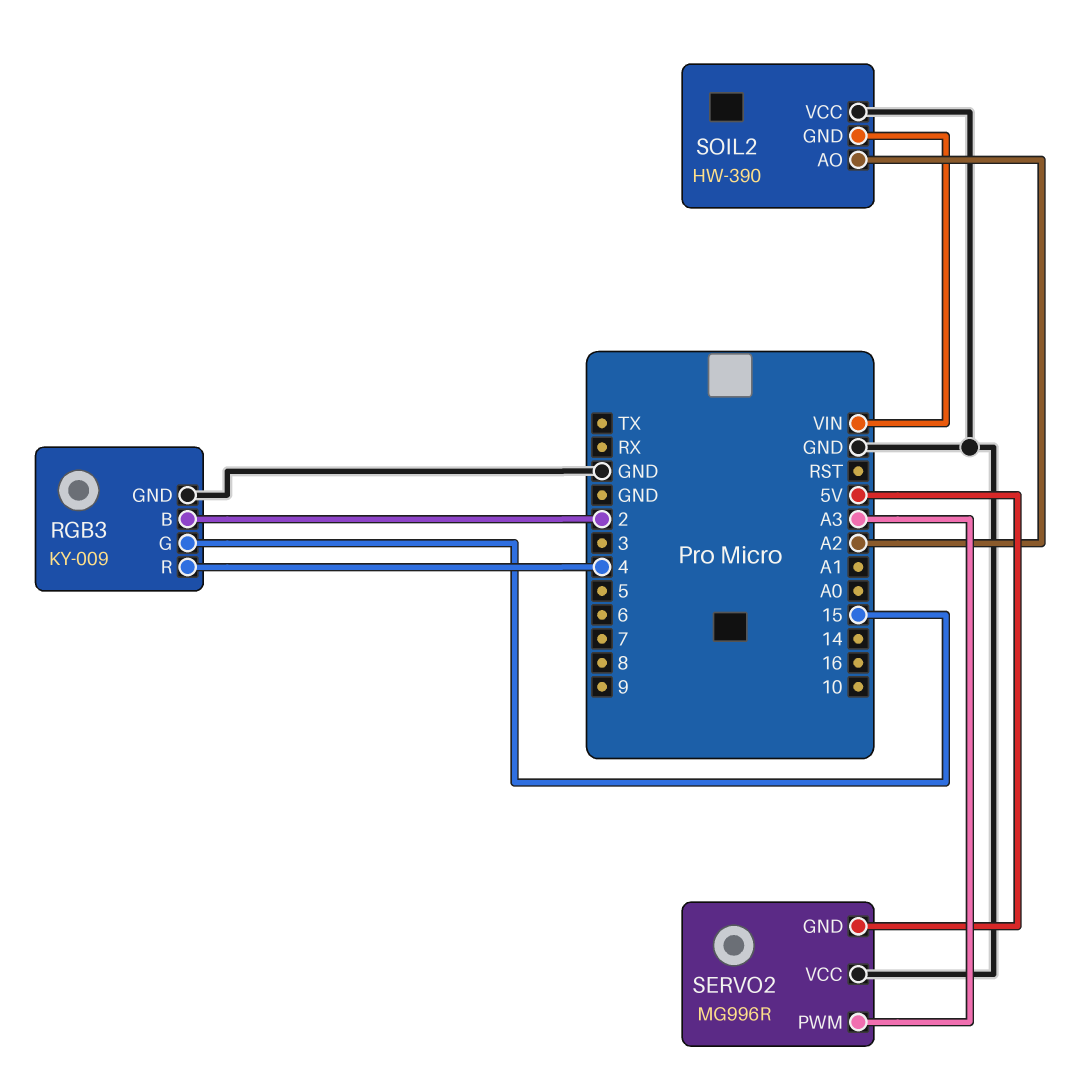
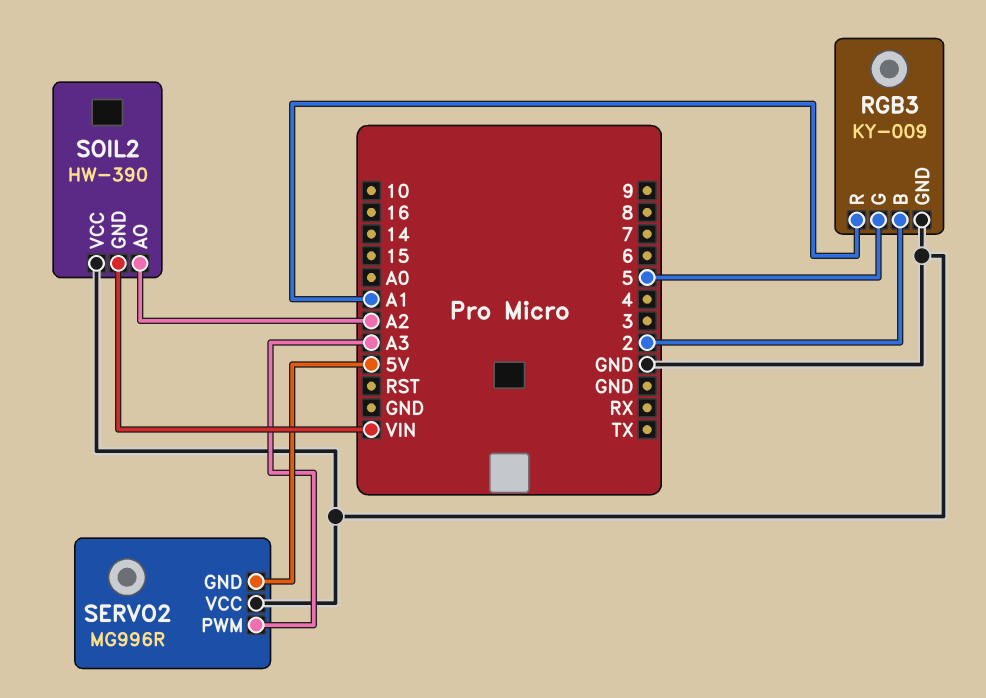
RGB3 pin G: 15 -> 5
RGB3 pin R: 4 -> A1

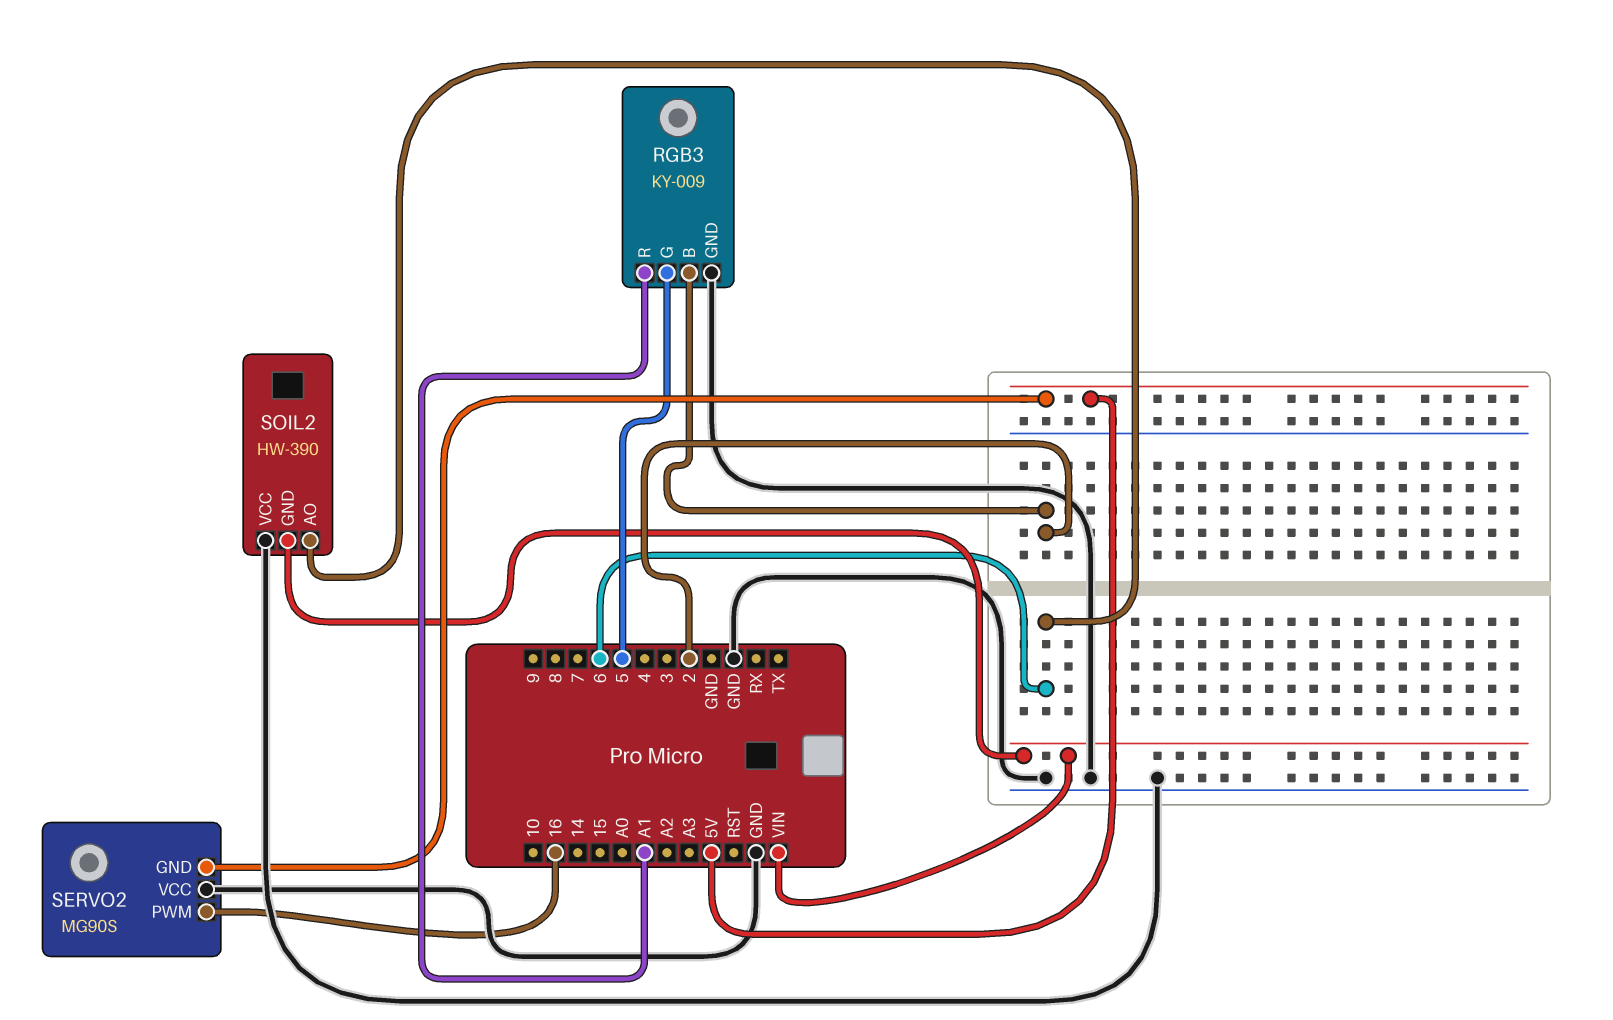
SERVO2: MG996R -> MG90S
SERVO2 pin PWM: A3 -> 16
SOIL2 pin AO: A2 -> 6

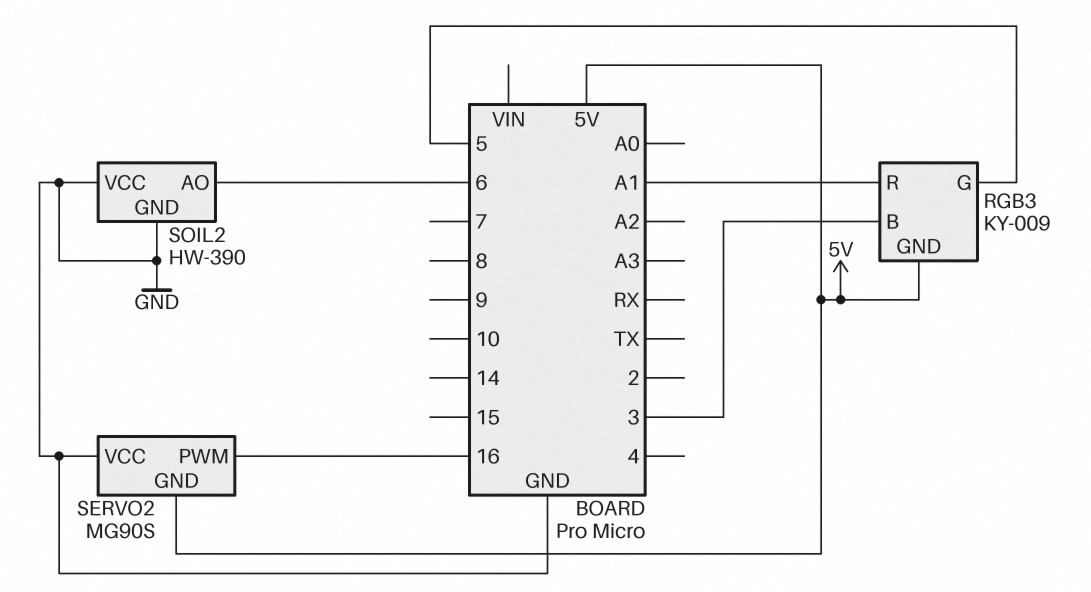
RGB3 pin B: 2 -> 3
RGB3 pin GND: GND -> 5V
SOIL2 pin GND: VIN -> GND

